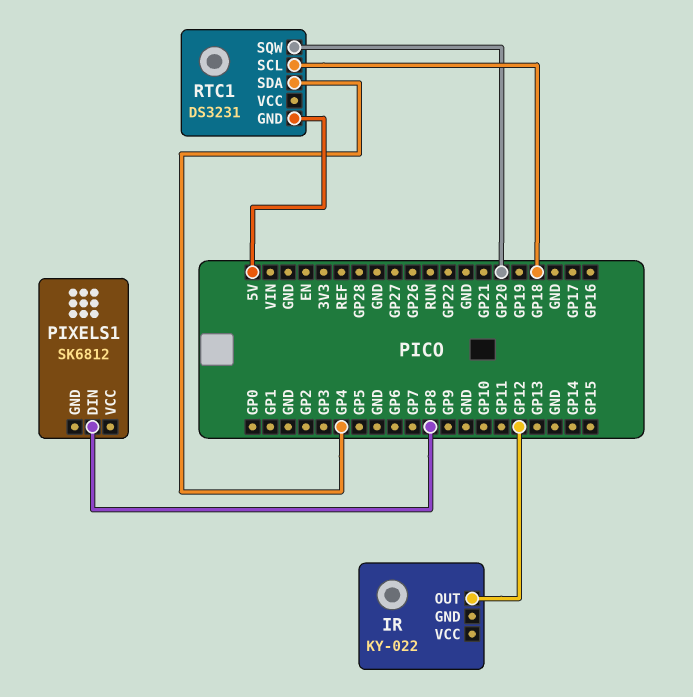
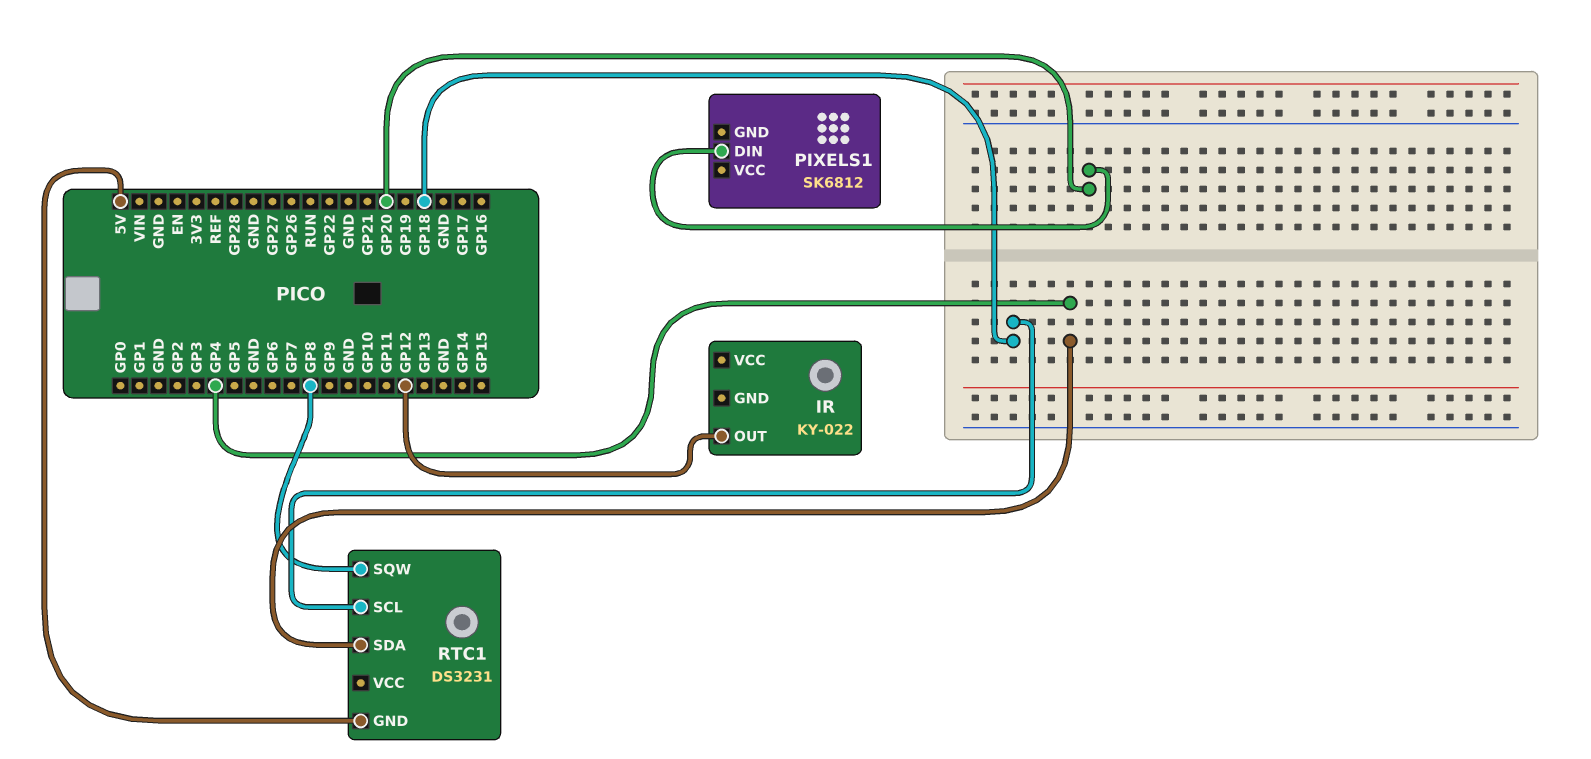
PIXELS1 pin DIN: GP8 -> GP20
RTC1 pin SQW: GP20 -> GP8

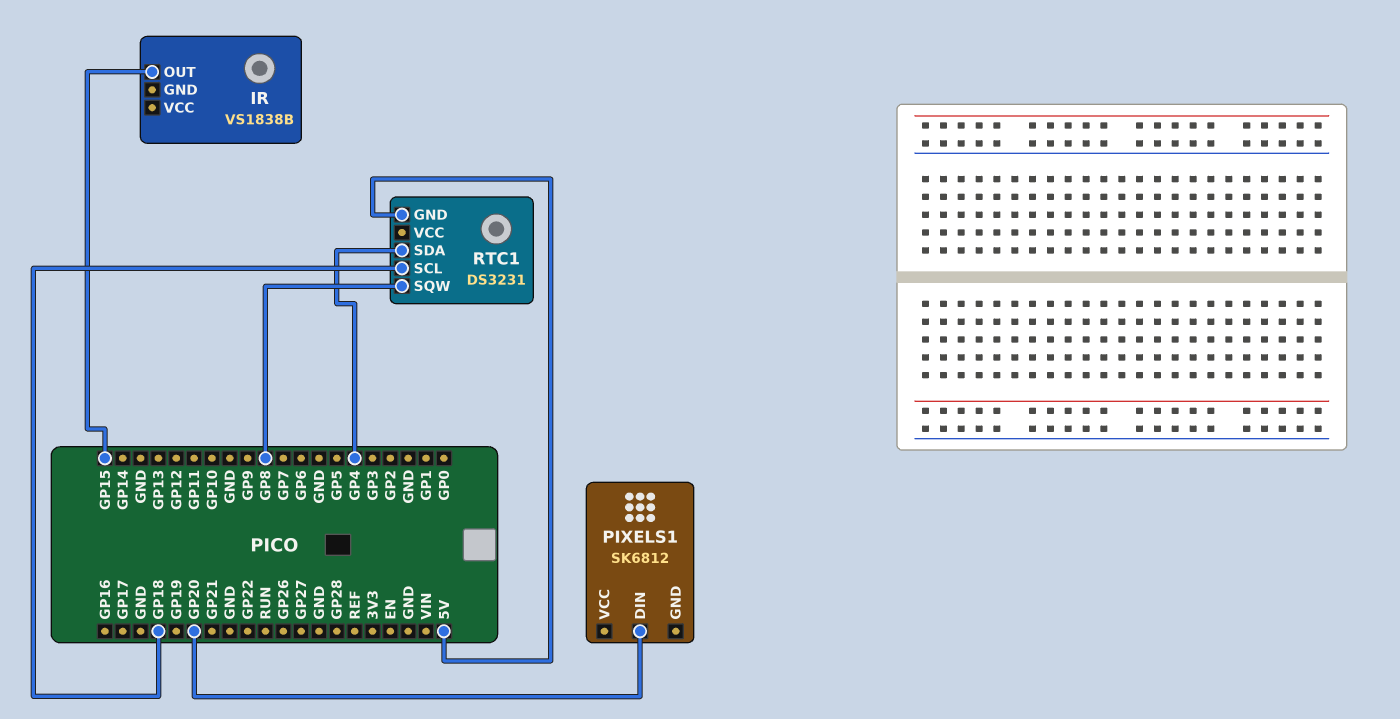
IR: KY-022 -> VS1838B
IR pin OUT: GP12 -> GP15

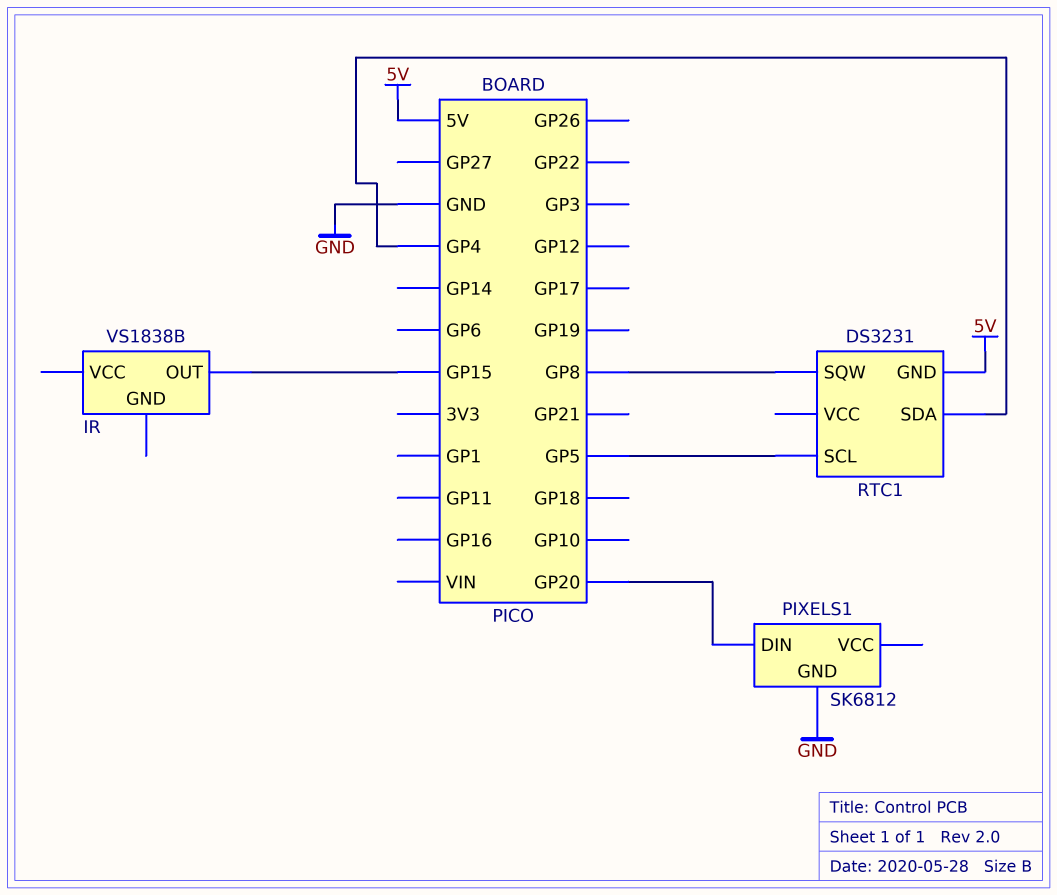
PIXELS1 pin GND: none -> GND
RTC1 pin SCL: GP18 -> GP5

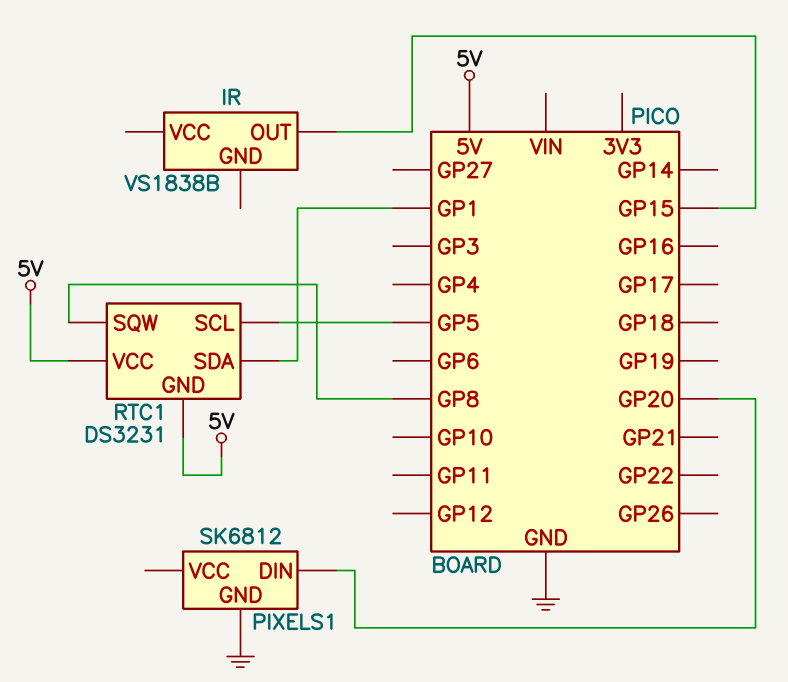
RTC1 pin SDA: GP4 -> GP1
RTC1 pin VCC: none -> 5V

